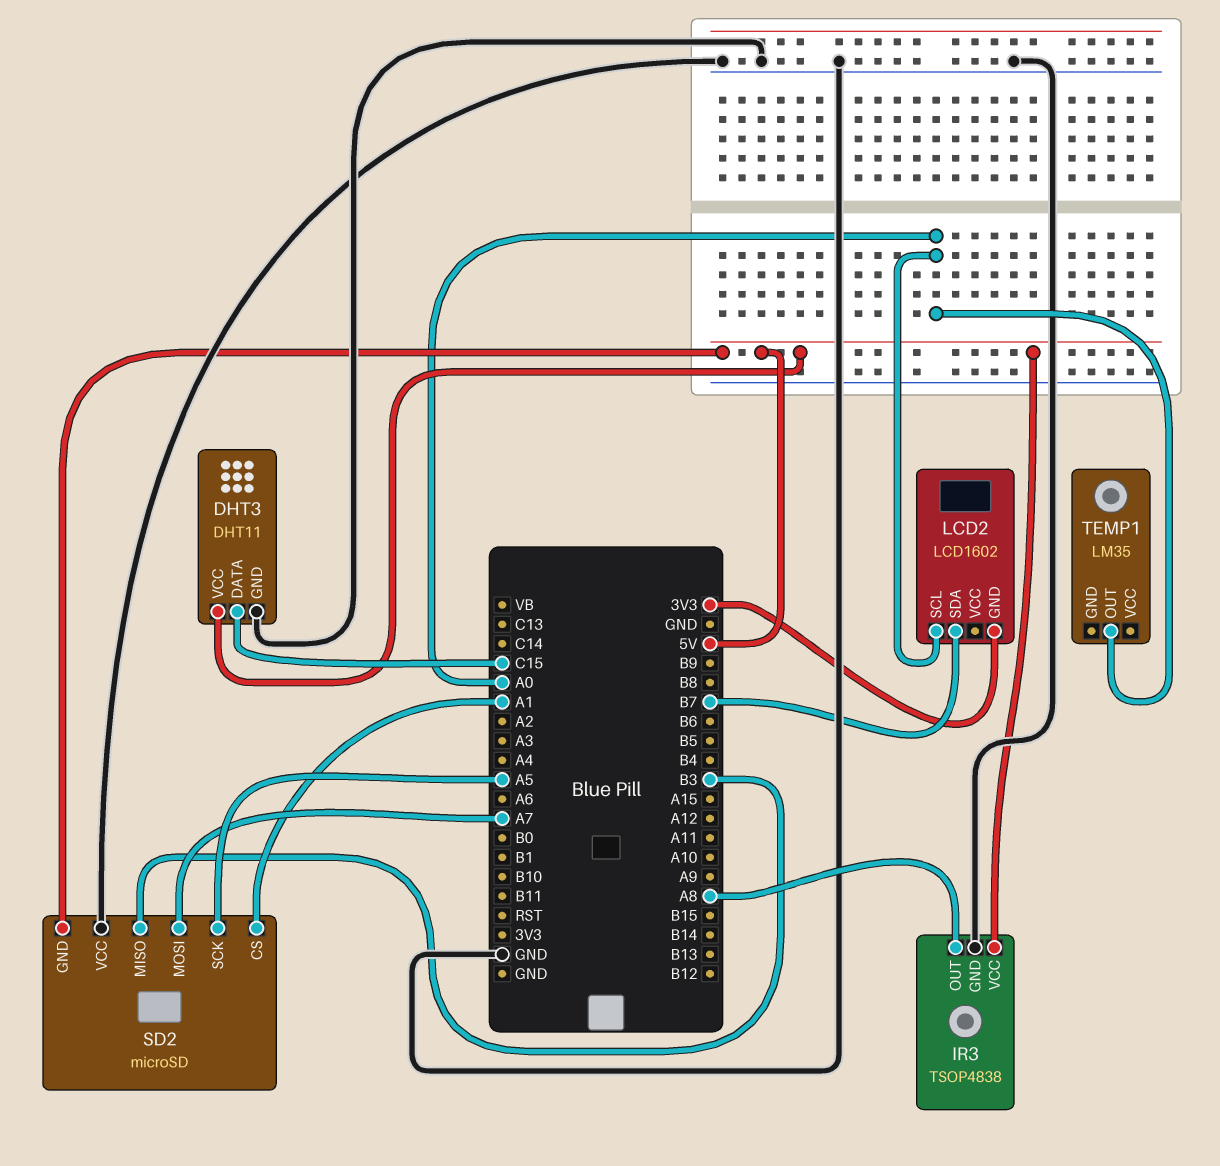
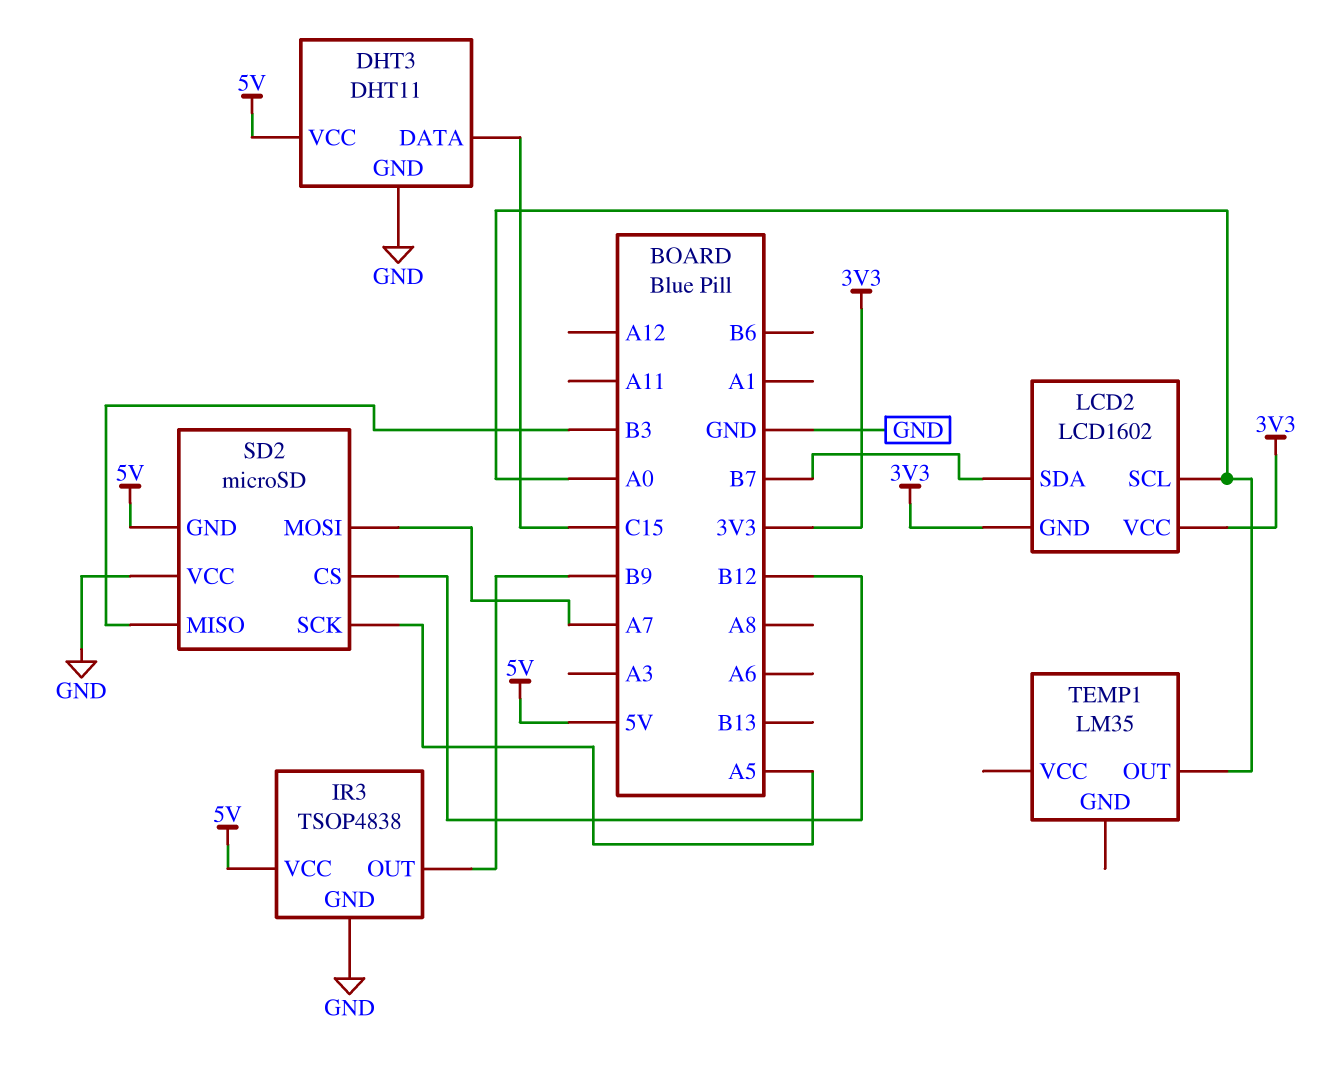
IR3 pin OUT: A8 -> B9
LCD2 pin VCC: none -> 3V3
SD2 pin CS: A1 -> B12

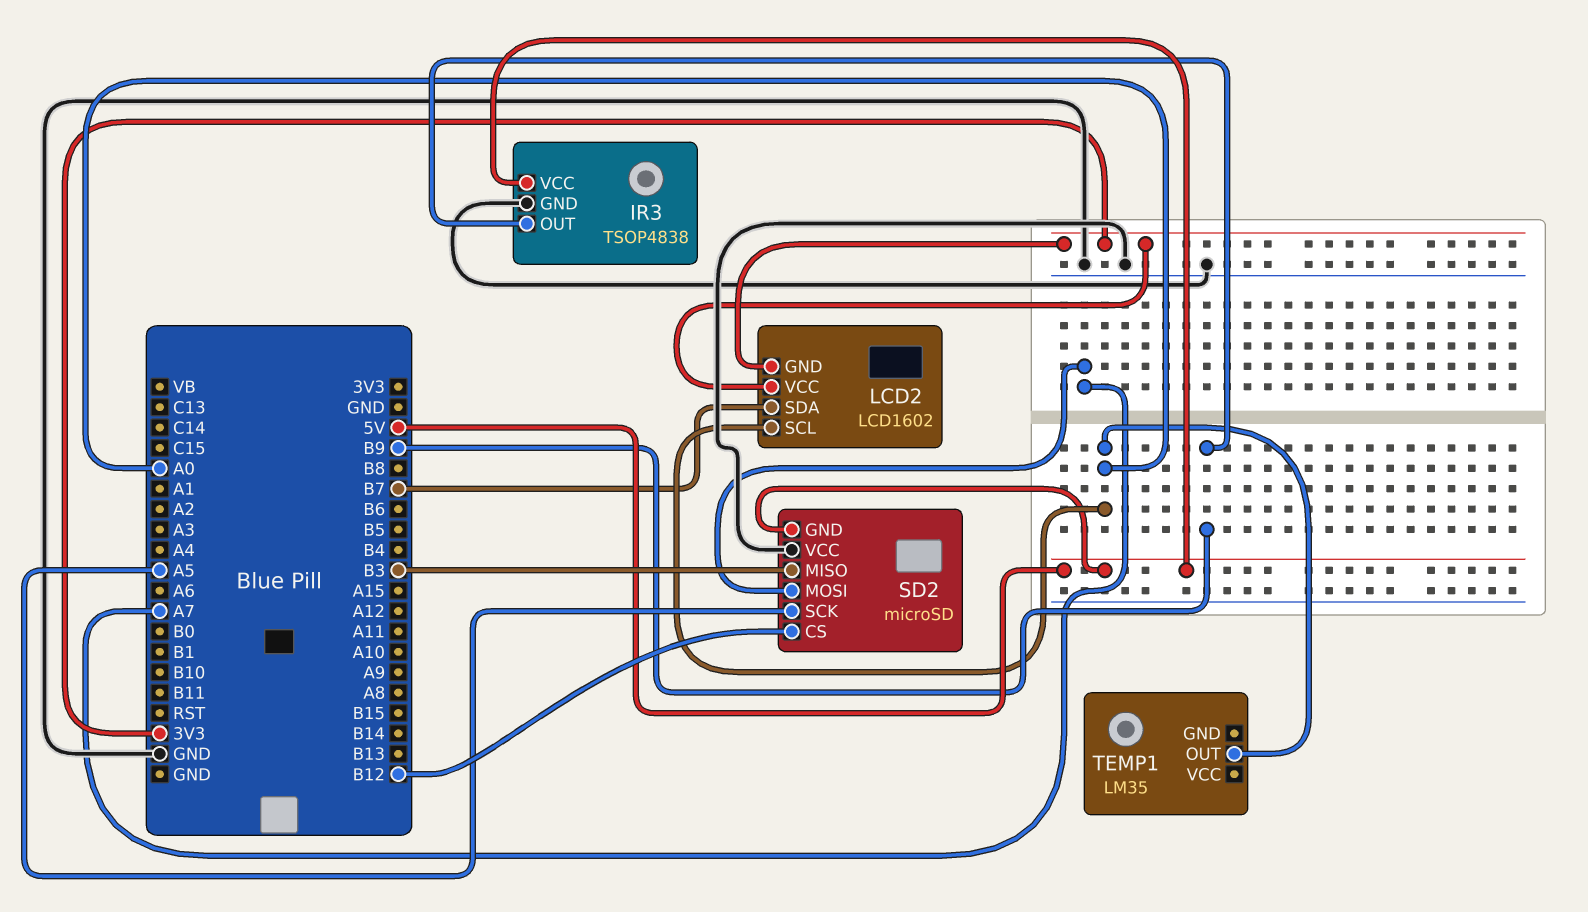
DHT3: DHT11 -> none
DHT3 pin DATA: C15 -> none
DHT3 pin GND: GND -> none
DHT3 pin VCC: 5V -> none

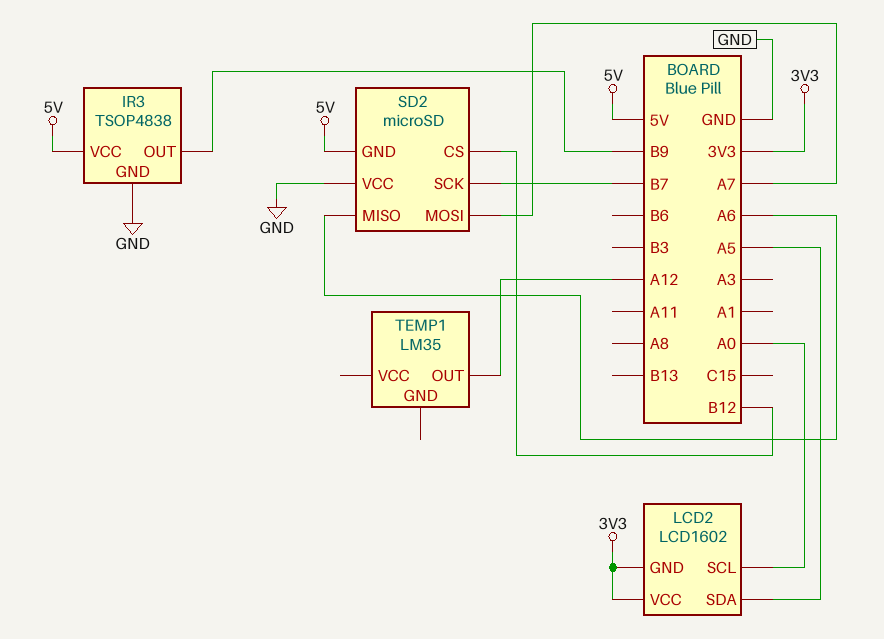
LCD2 pin SDA: B7 -> A5
SD2 pin MISO: B3 -> A6
SD2 pin SCK: A5 -> B7
TEMP1 pin OUT: A0 -> A12

